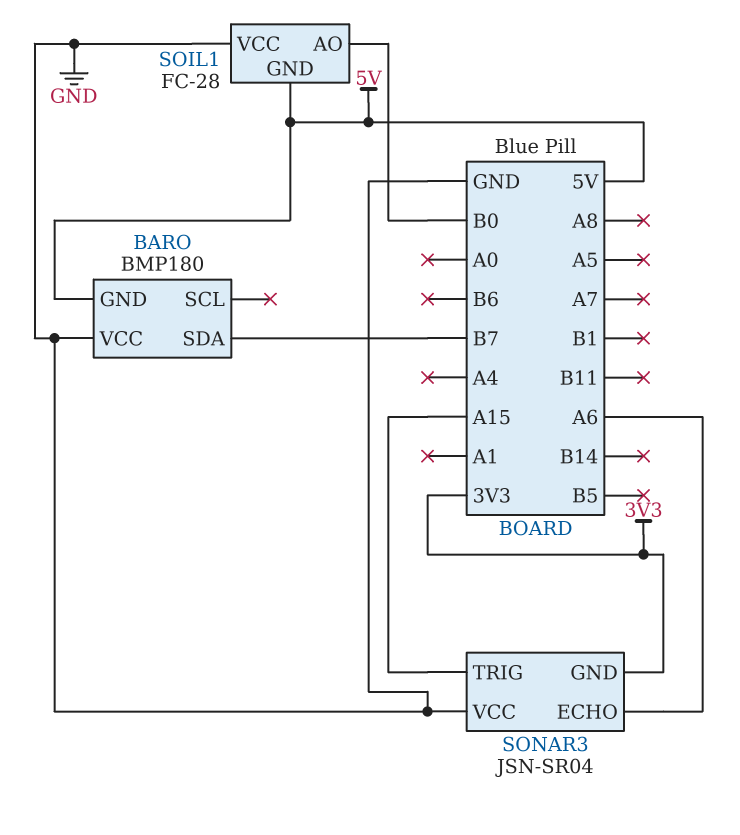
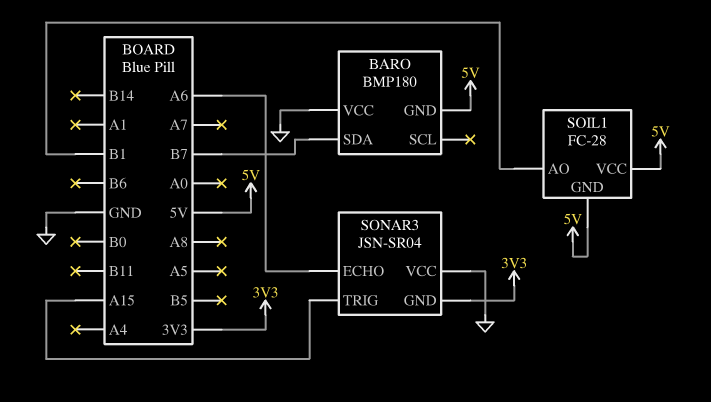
SOIL1 pin AO: B0 -> B1
SOIL1 pin VCC: GND -> 5V

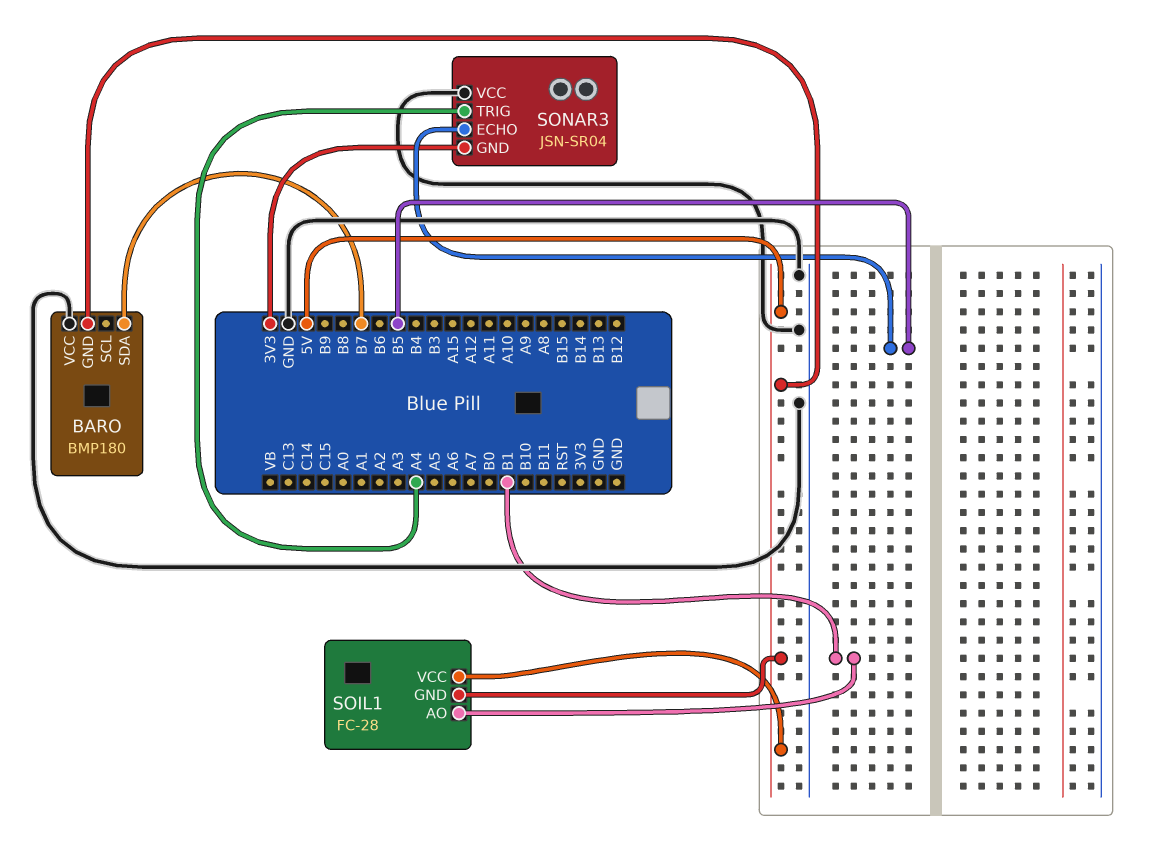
SONAR3 pin ECHO: A6 -> B5
SONAR3 pin TRIG: A15 -> A4

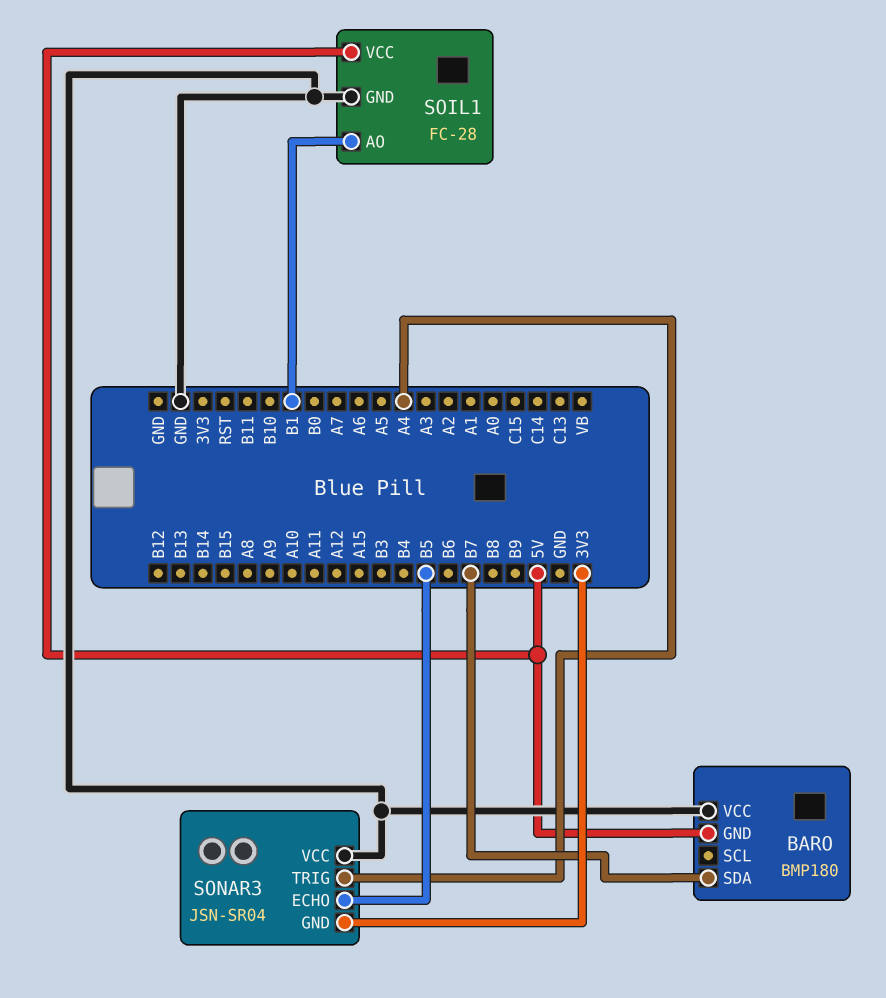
SOIL1 pin GND: 5V -> GND

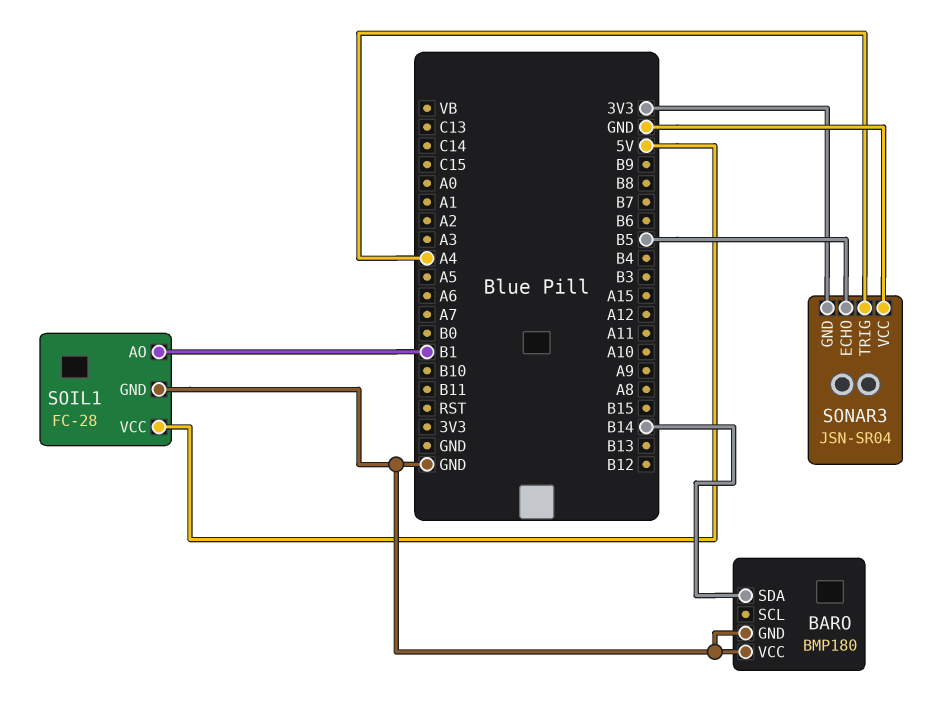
BARO pin GND: 5V -> GND
BARO pin SDA: B7 -> B14

